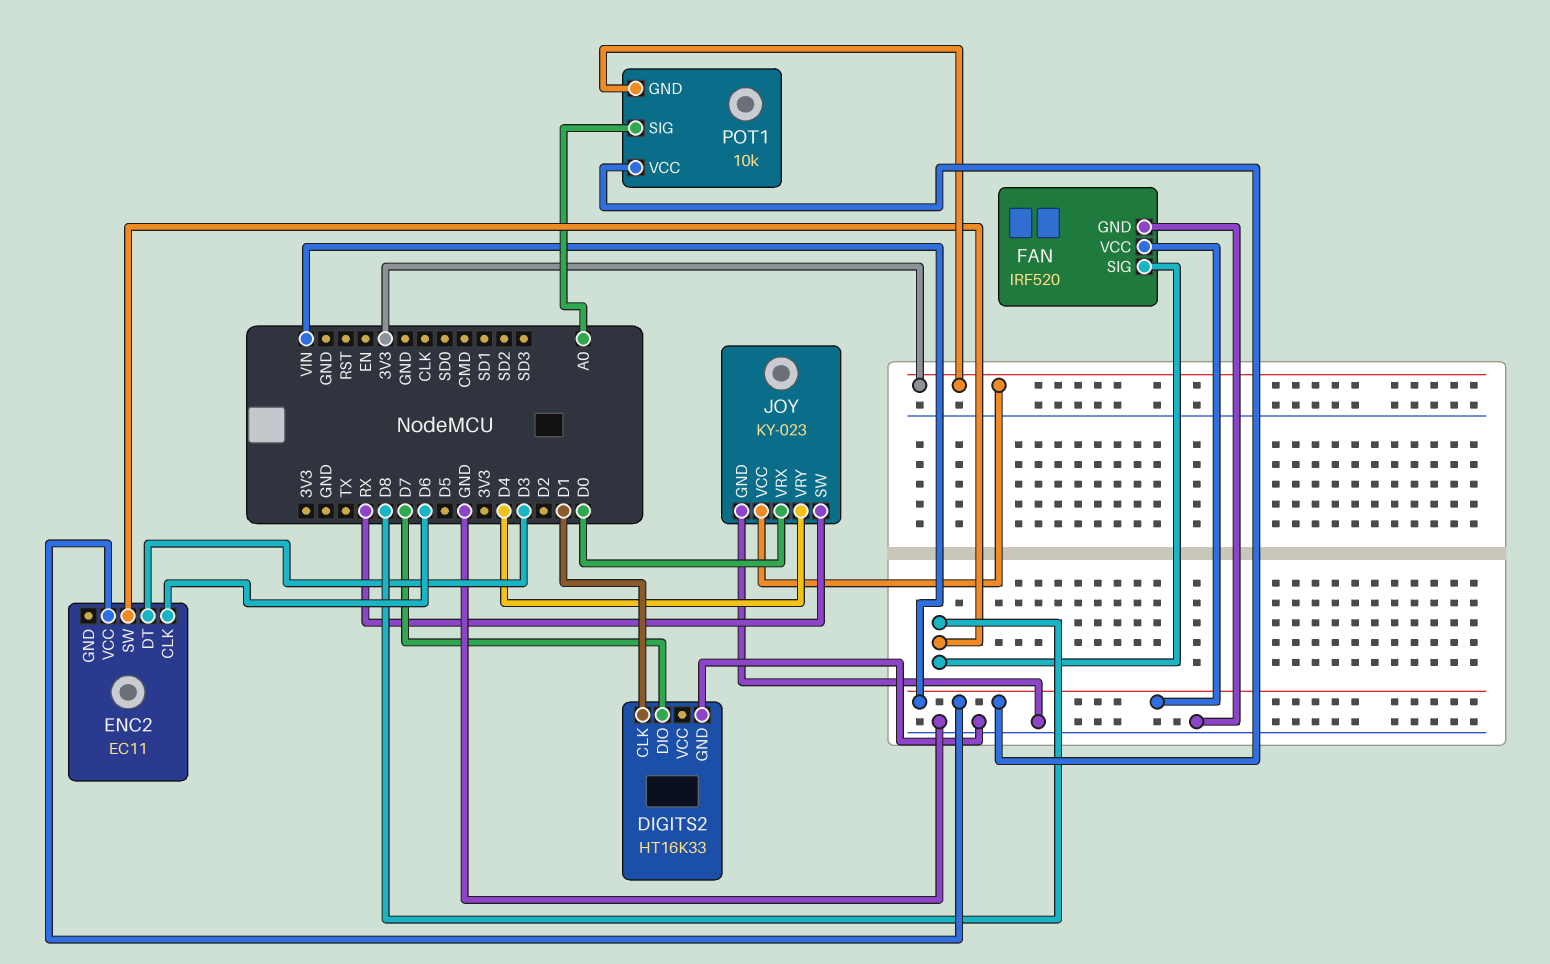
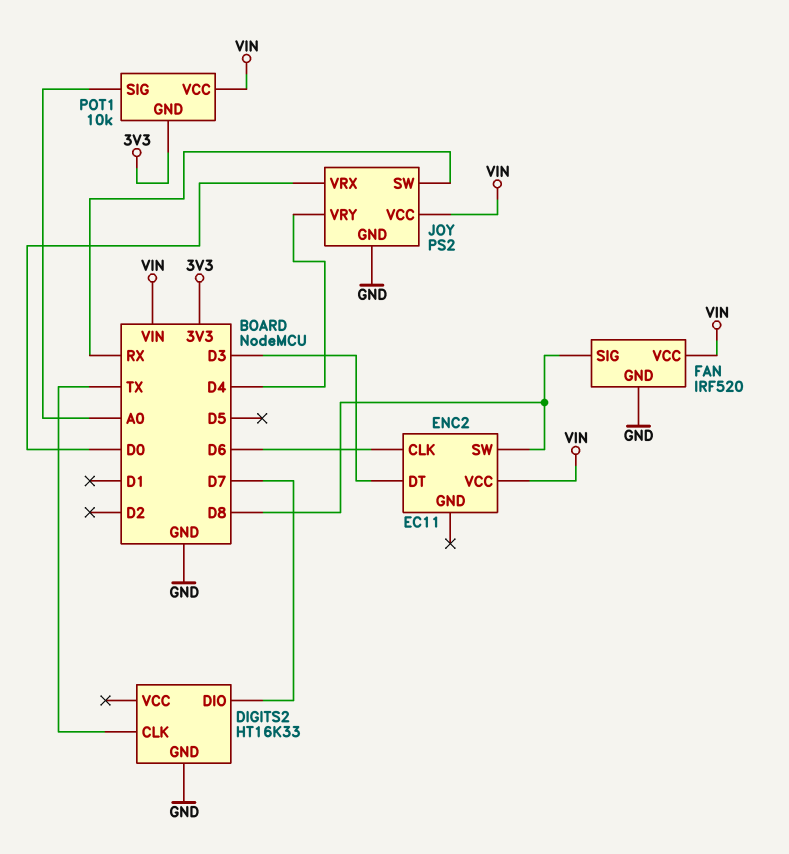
DIGITS2 pin CLK: D1 -> TX
JOY: KY-023 -> PS2
JOY pin VCC: 3V3 -> VIN

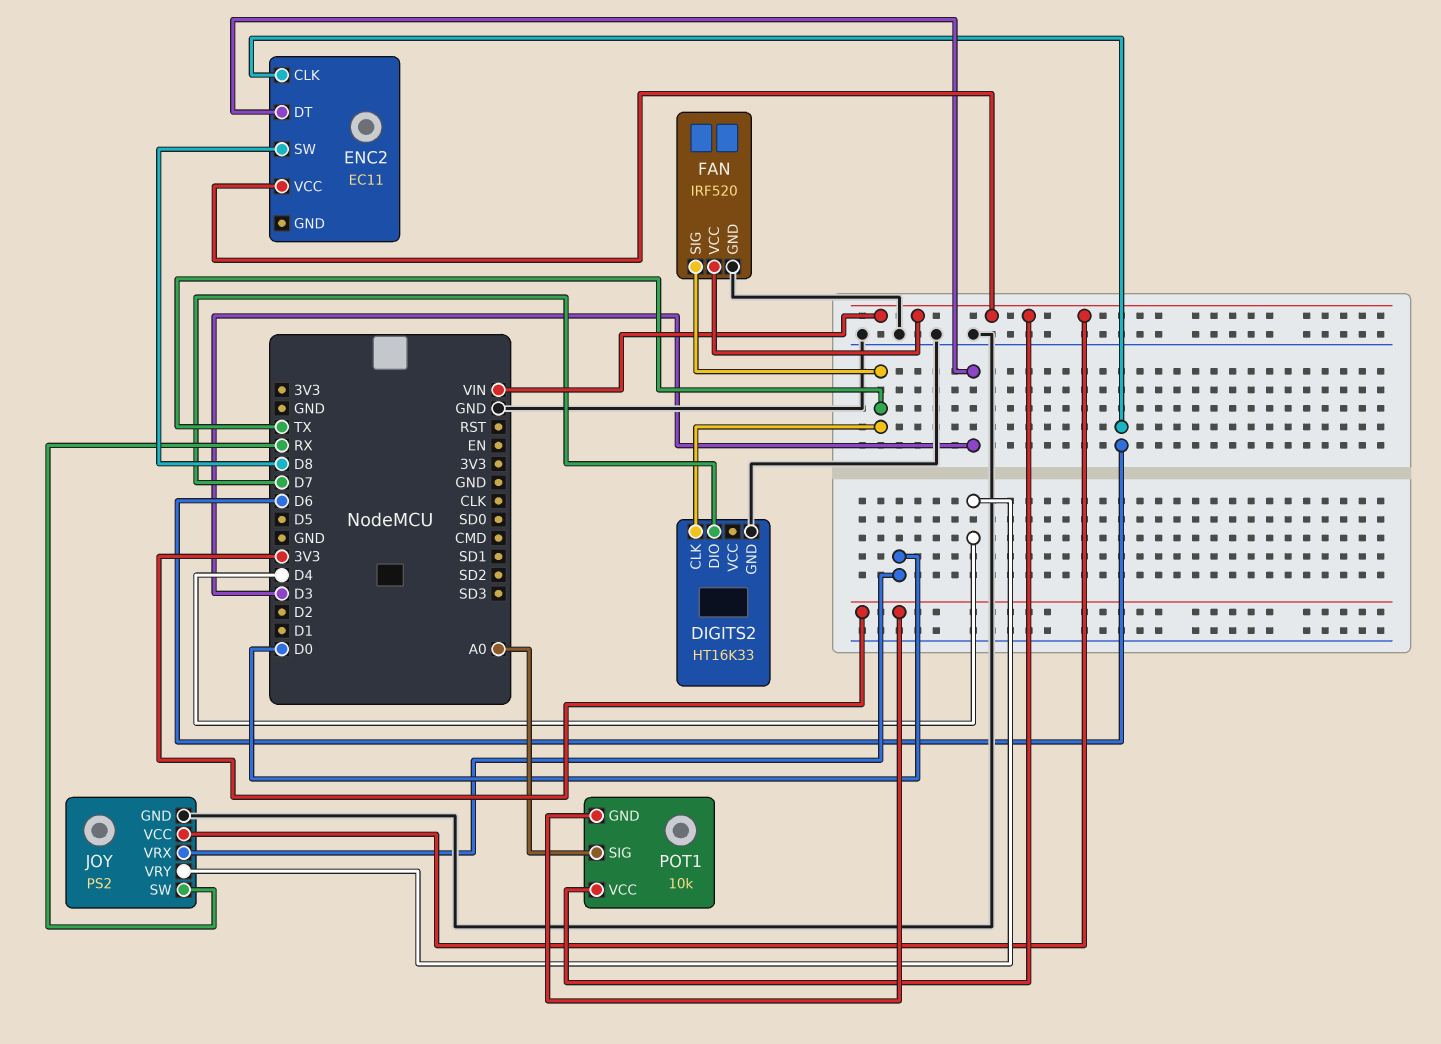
FAN pin SIG: D8 -> TX

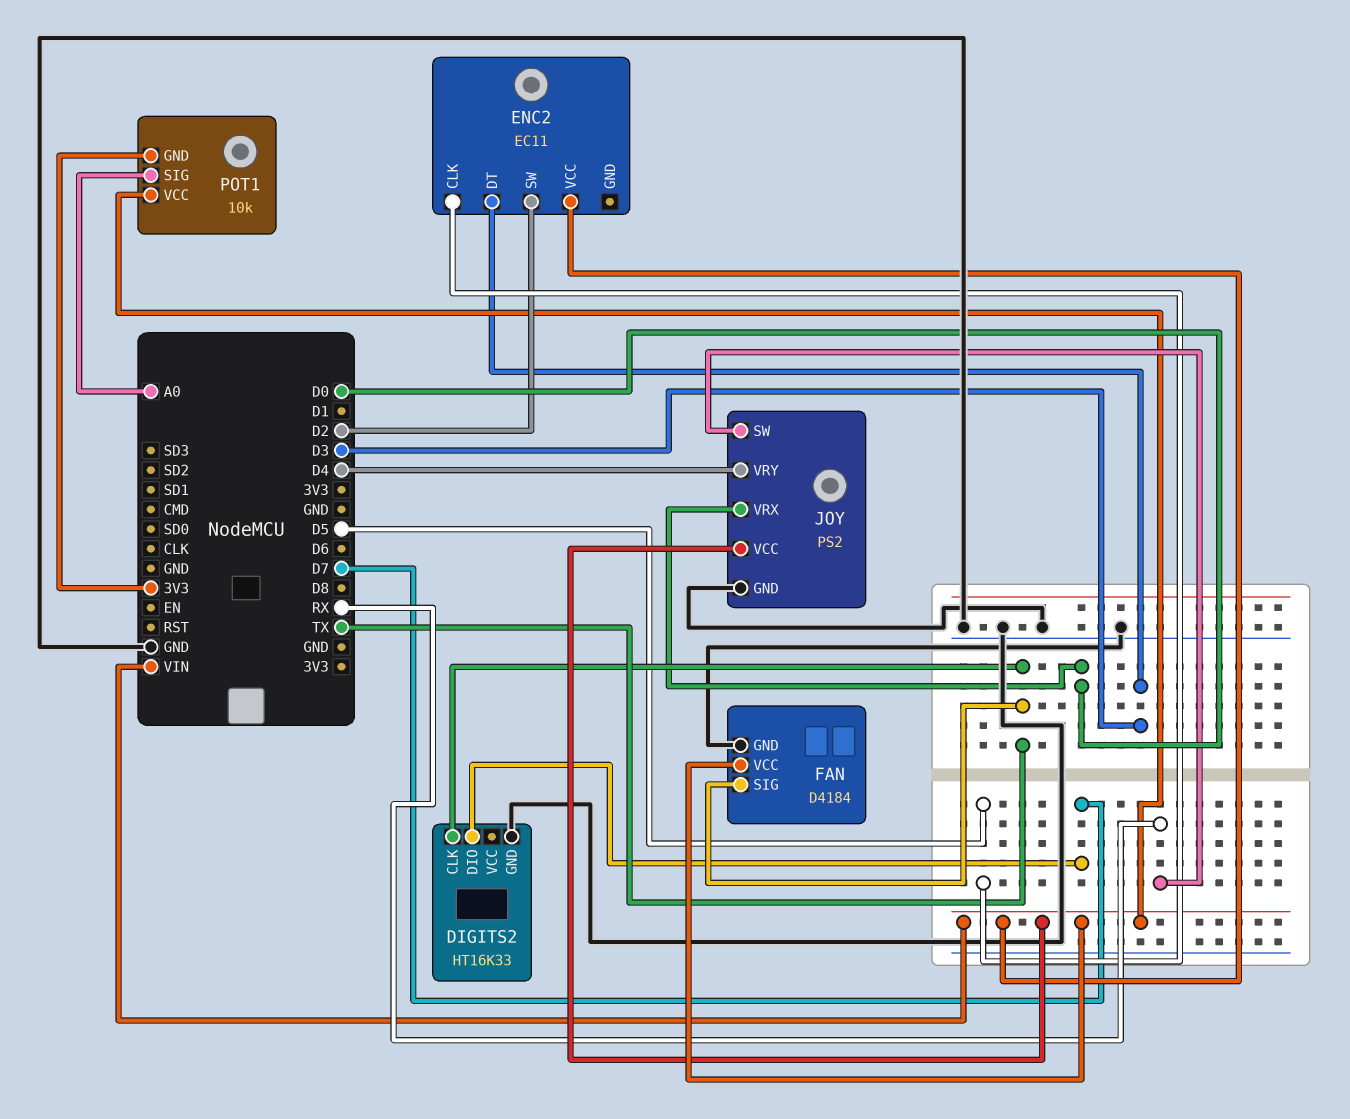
ENC2 pin CLK: D6 -> D5
ENC2 pin SW: D8 -> D2
FAN: IRF520 -> D4184

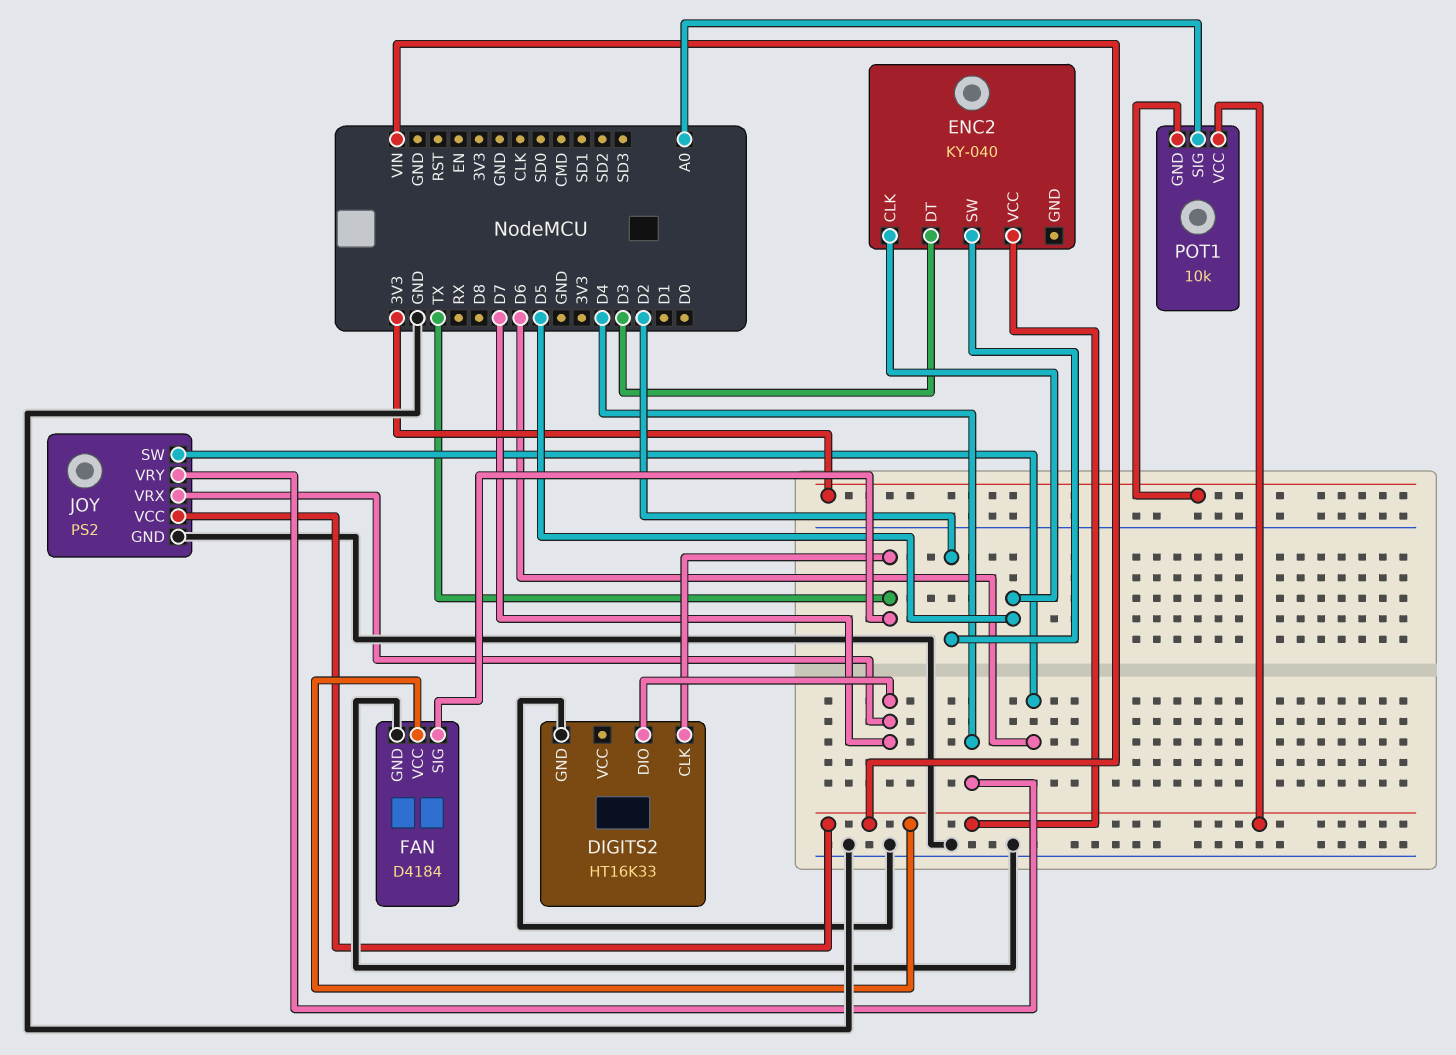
ENC2: EC11 -> KY-040
JOY pin SW: RX -> D6
JOY pin VRX: D0 -> D7

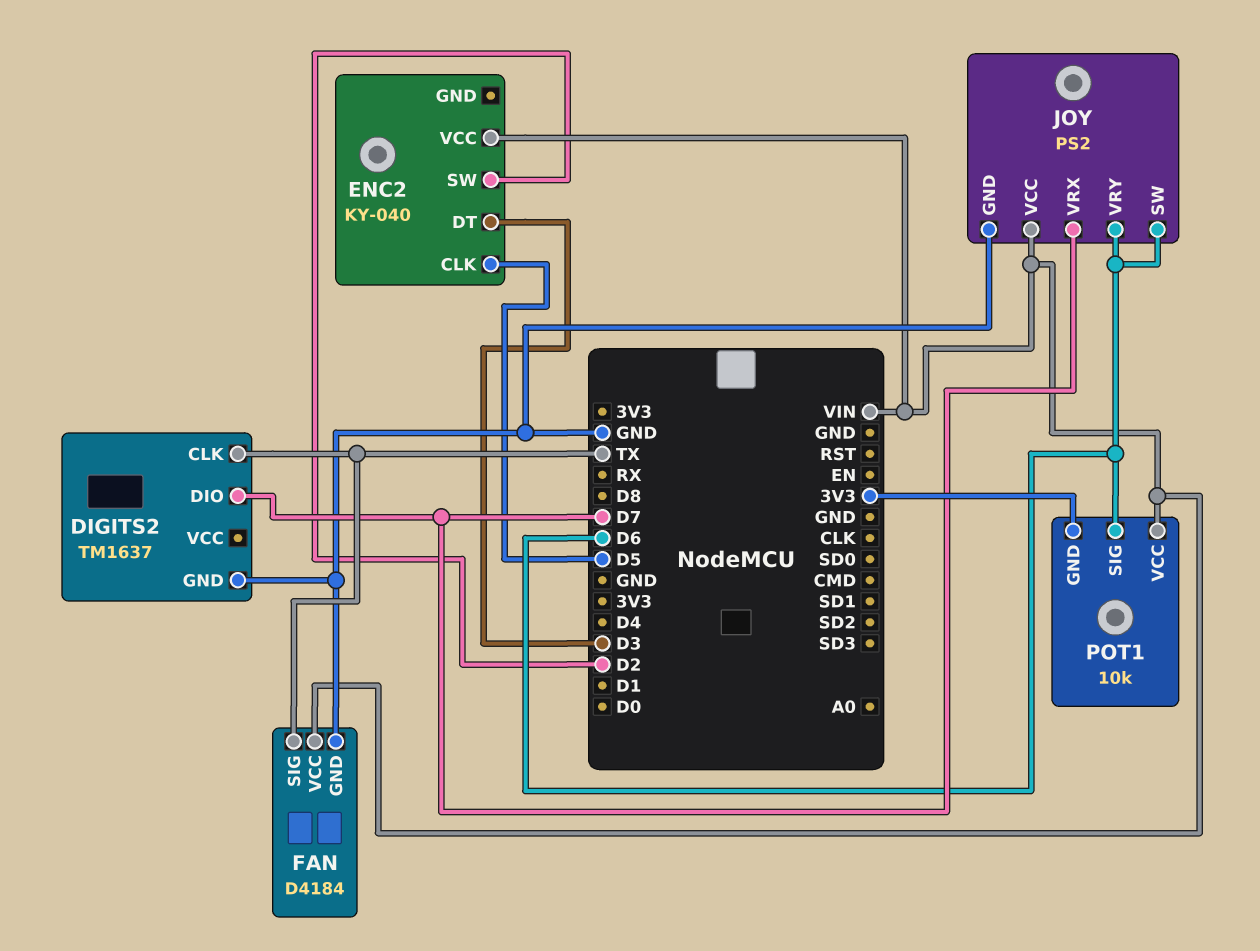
DIGITS2: HT16K33 -> TM1637
JOY pin VRY: D4 -> D6
POT1 pin SIG: A0 -> D6

